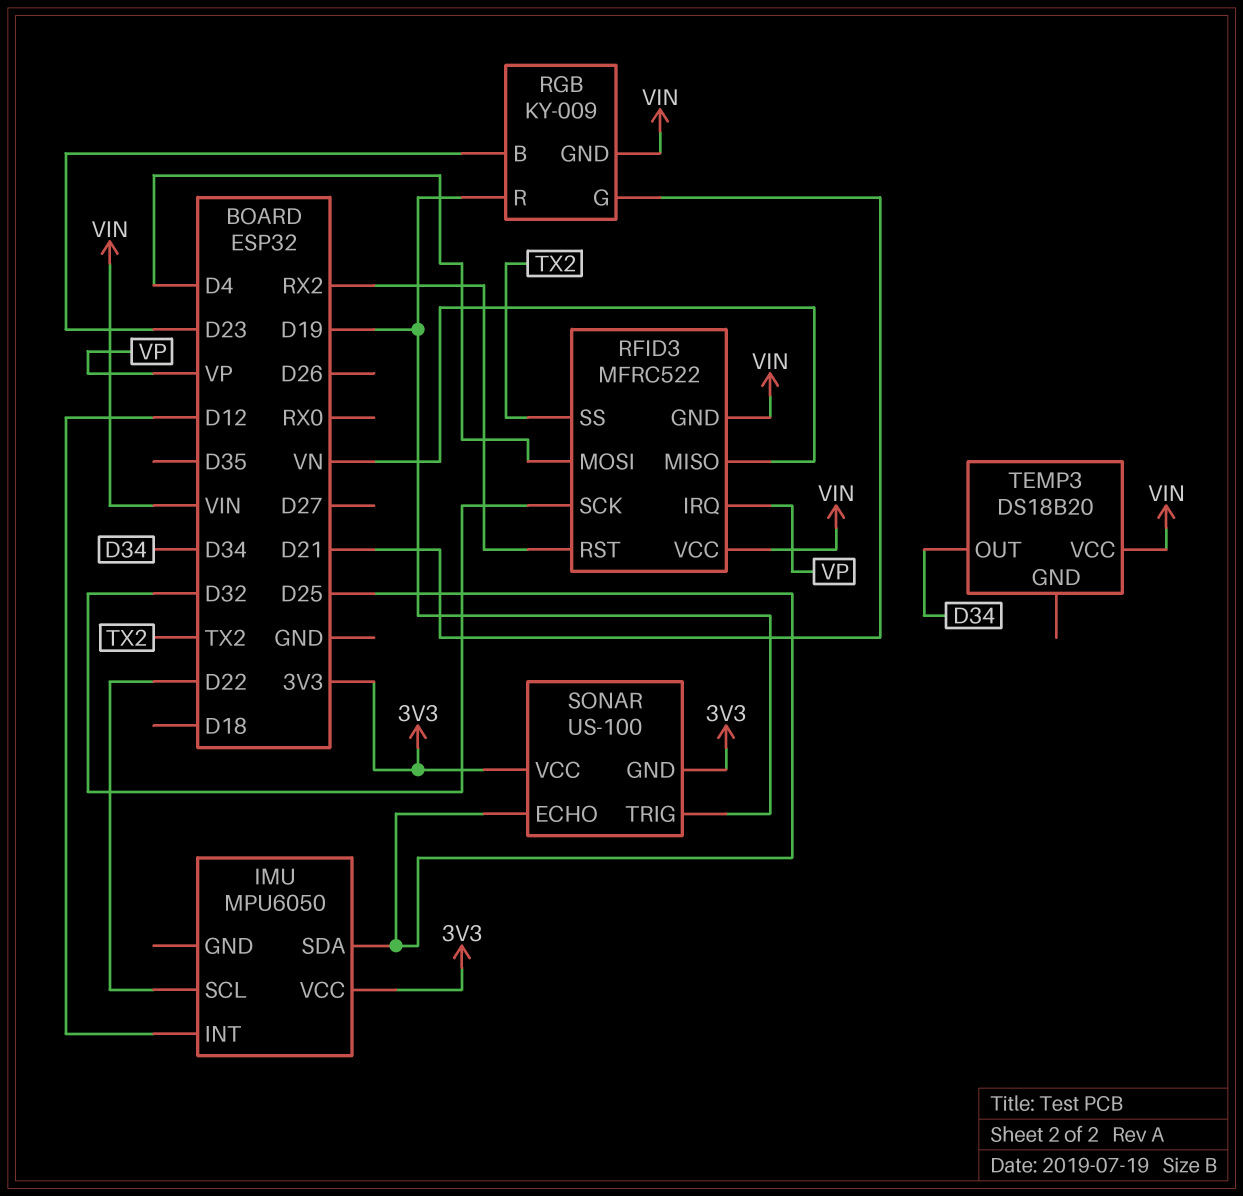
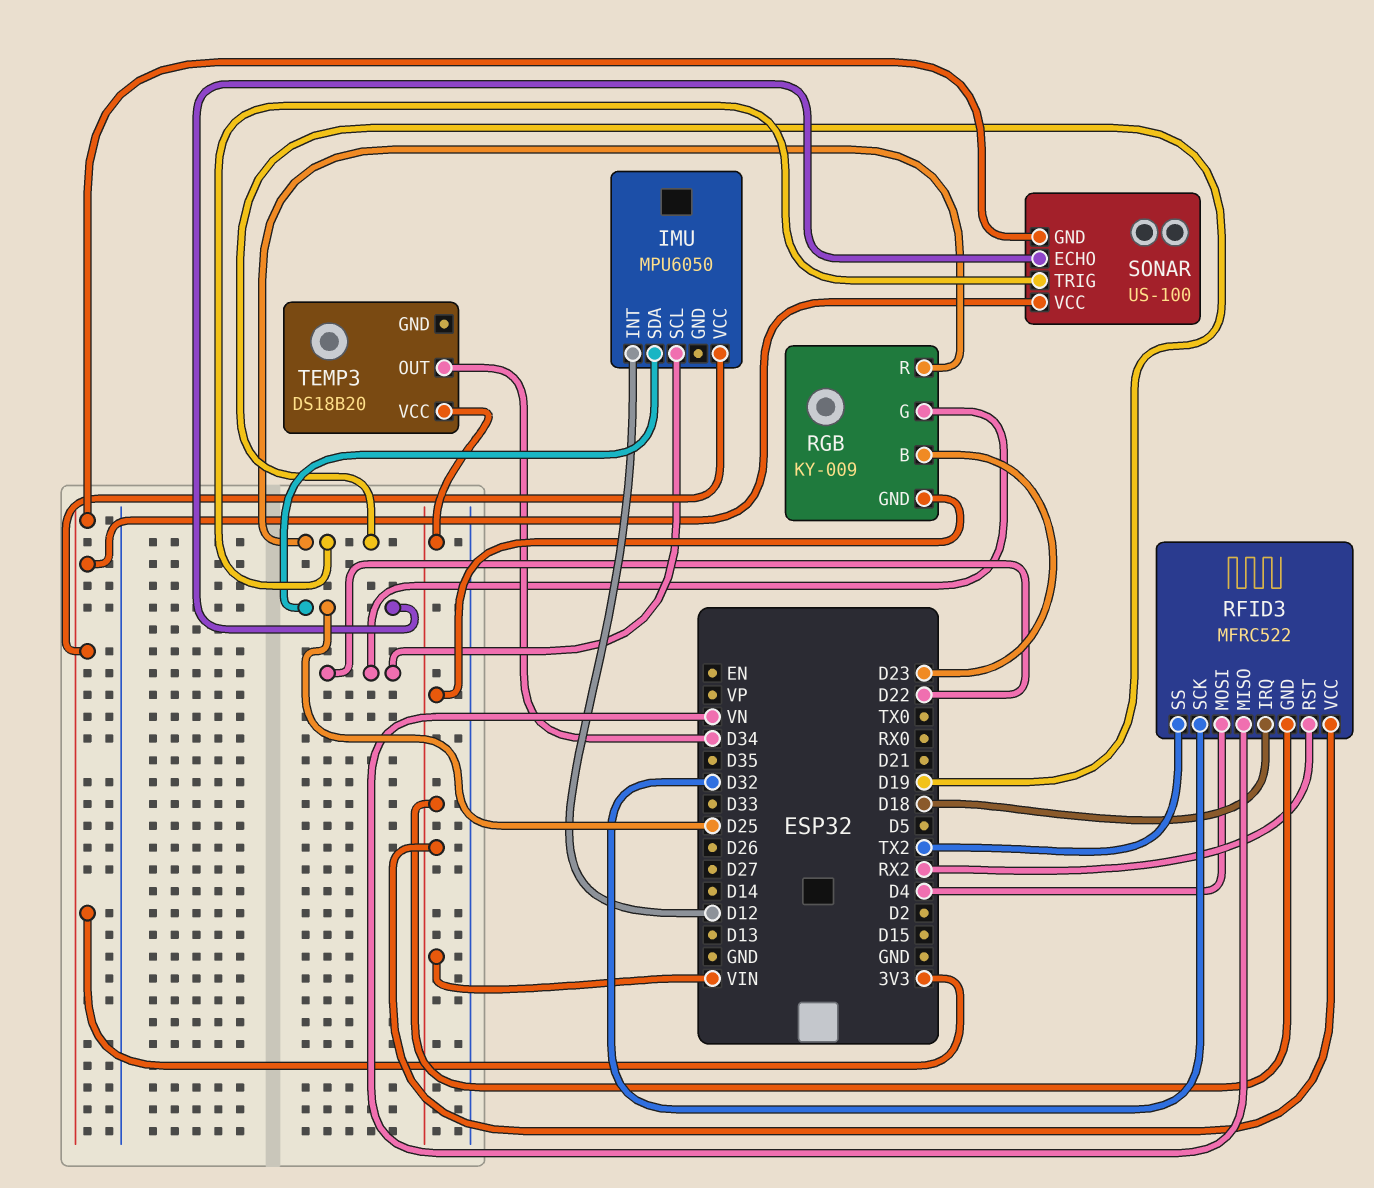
RFID3 pin IRQ: VP -> D18
RGB pin G: D21 -> D22

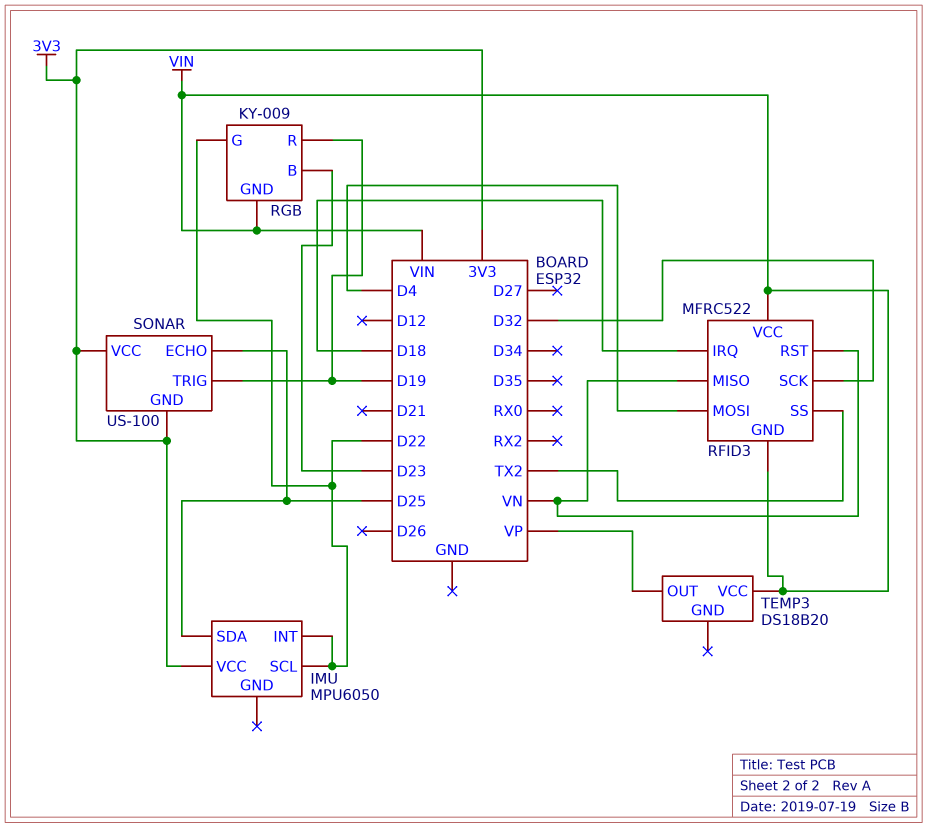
IMU pin INT: D12 -> D22
RFID3 pin RST: RX2 -> VN
TEMP3 pin OUT: D34 -> VP

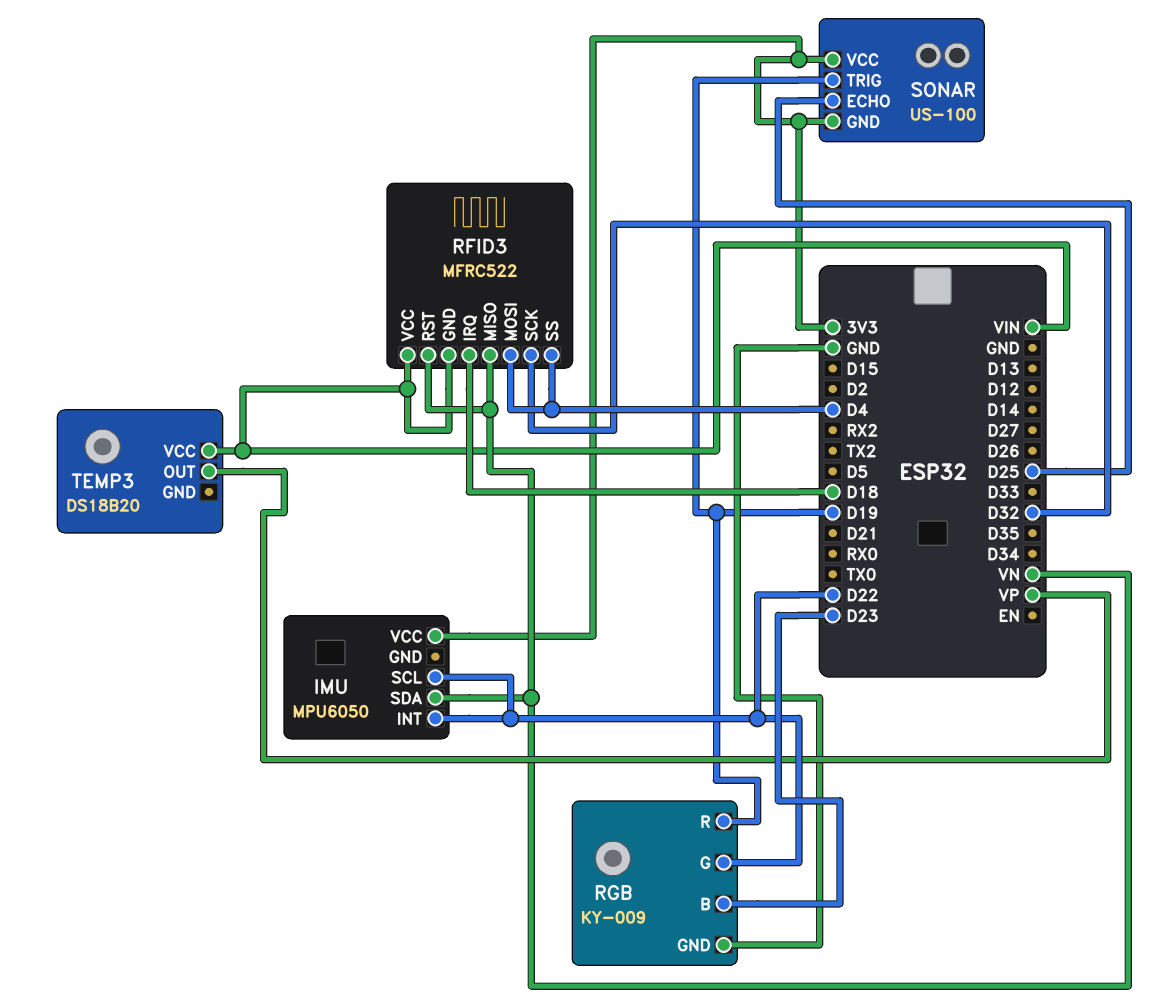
IMU pin SDA: D25 -> VN
RFID3 pin SS: TX2 -> D4
RGB pin GND: VIN -> GND

